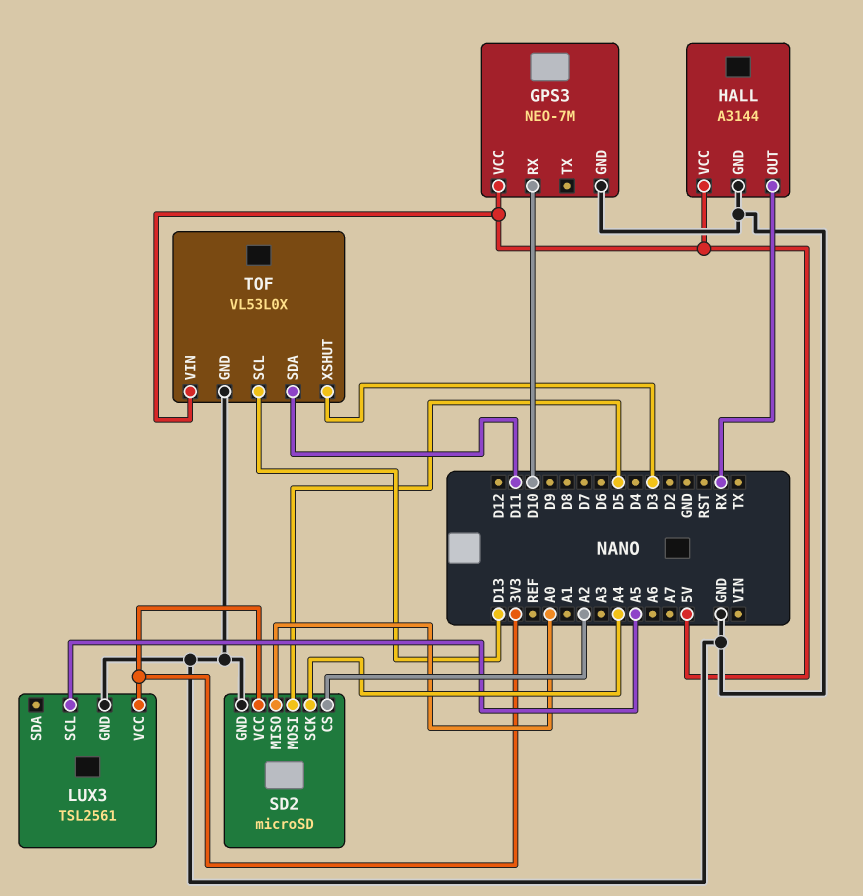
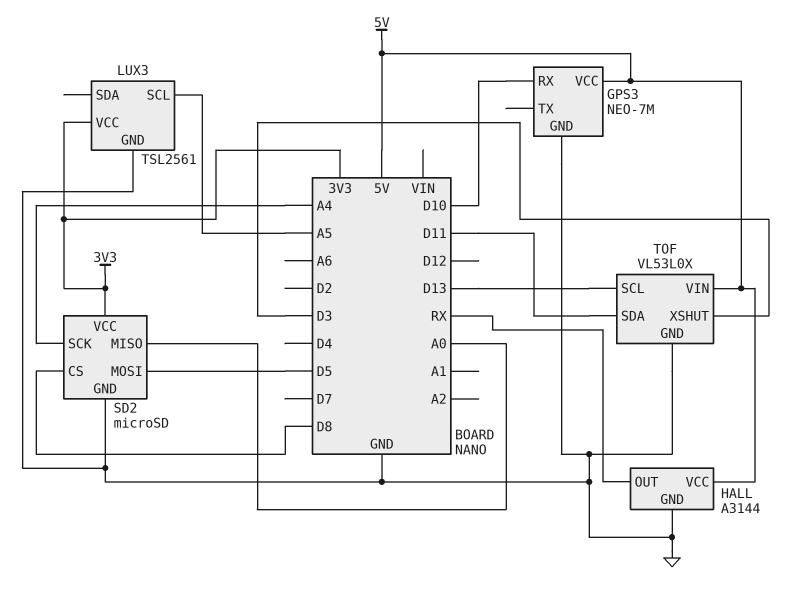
SD2 pin CS: A2 -> D8

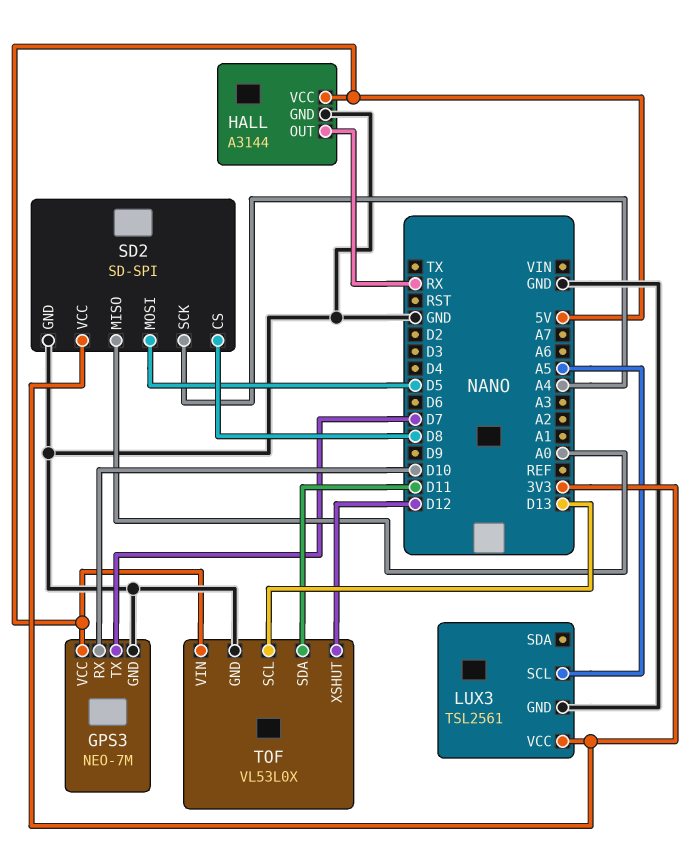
GPS3 pin TX: none -> D7
SD2: microSD -> SD-SPI
TOF pin XSHUT: D3 -> D12

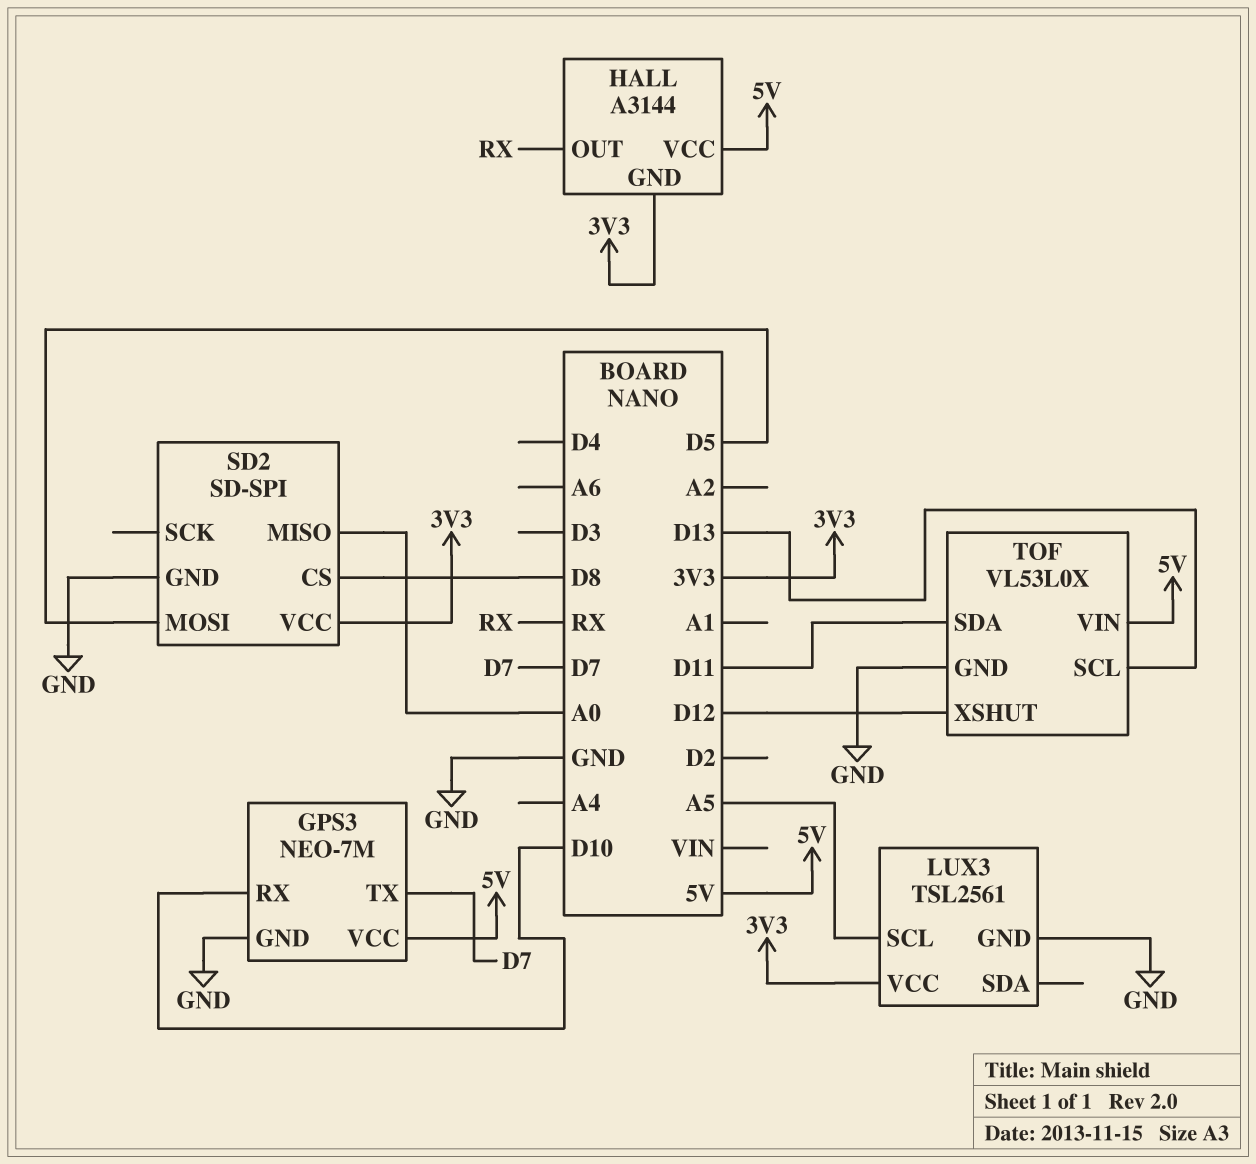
HALL pin GND: GND -> 3V3
SD2 pin SCK: A4 -> none

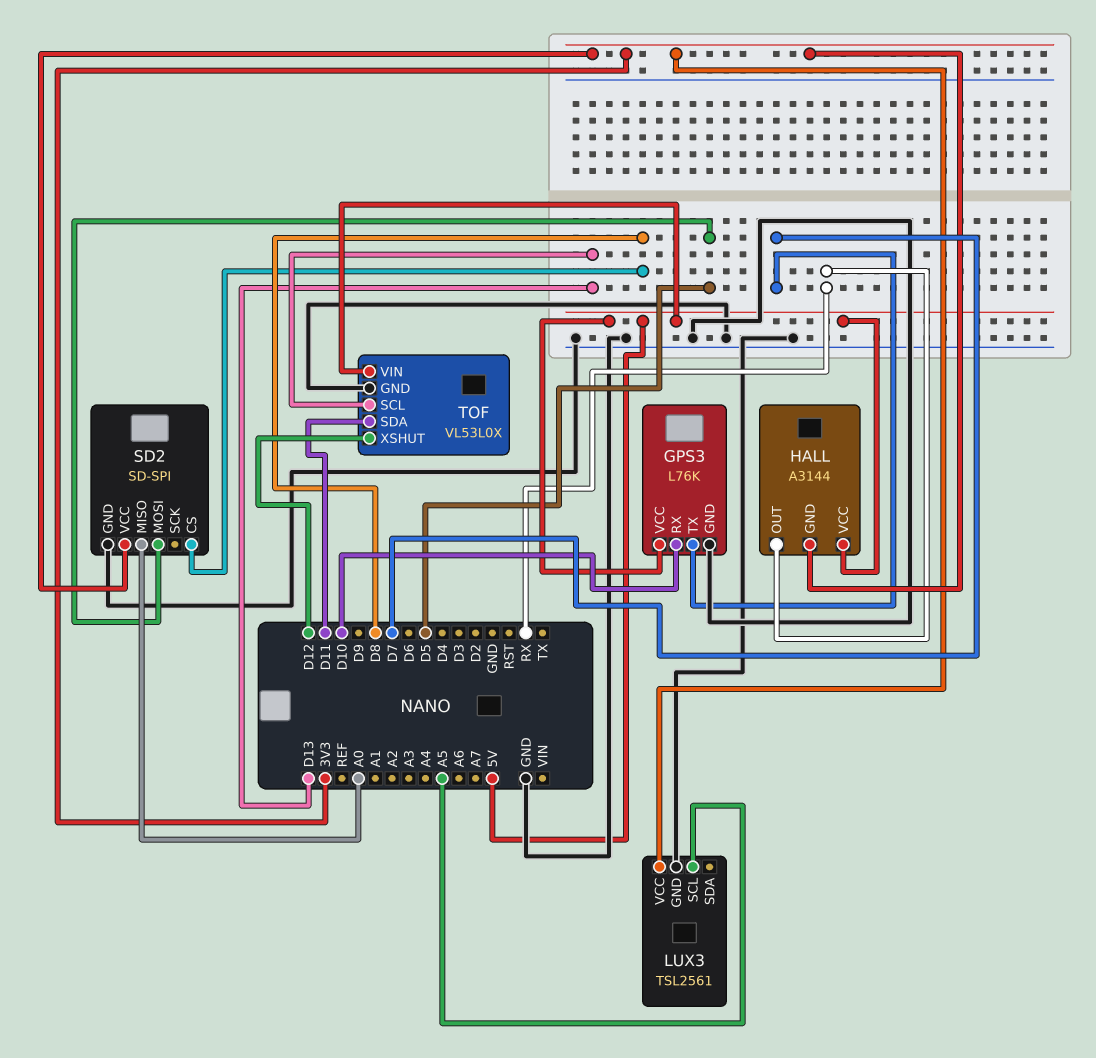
GPS3: NEO-7M -> L76K

